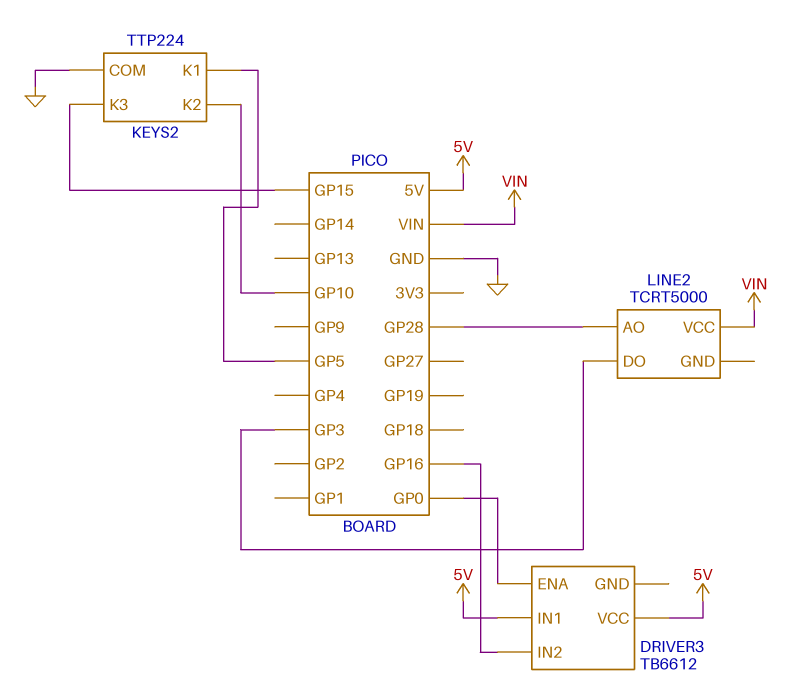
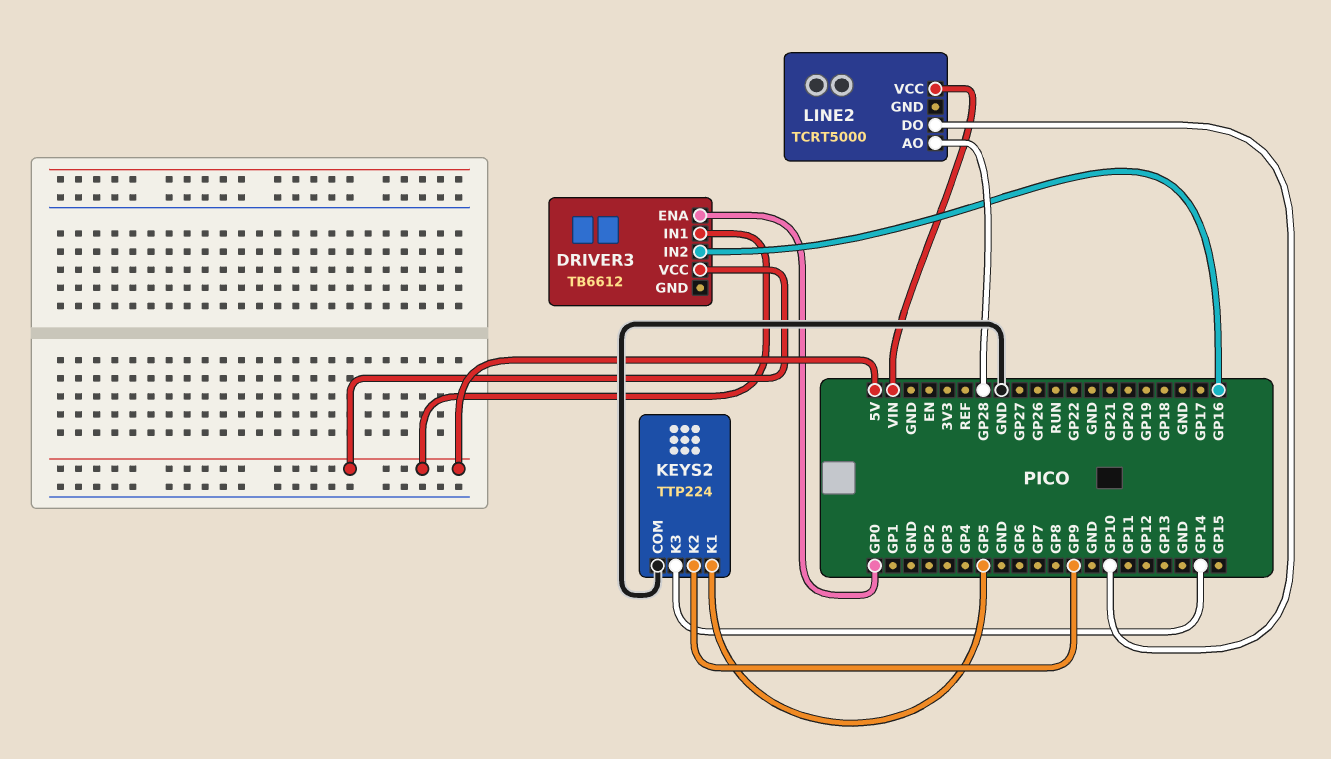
KEYS2 pin K2: GP10 -> GP9
KEYS2 pin K3: GP15 -> GP14
LINE2 pin DO: GP3 -> GP10

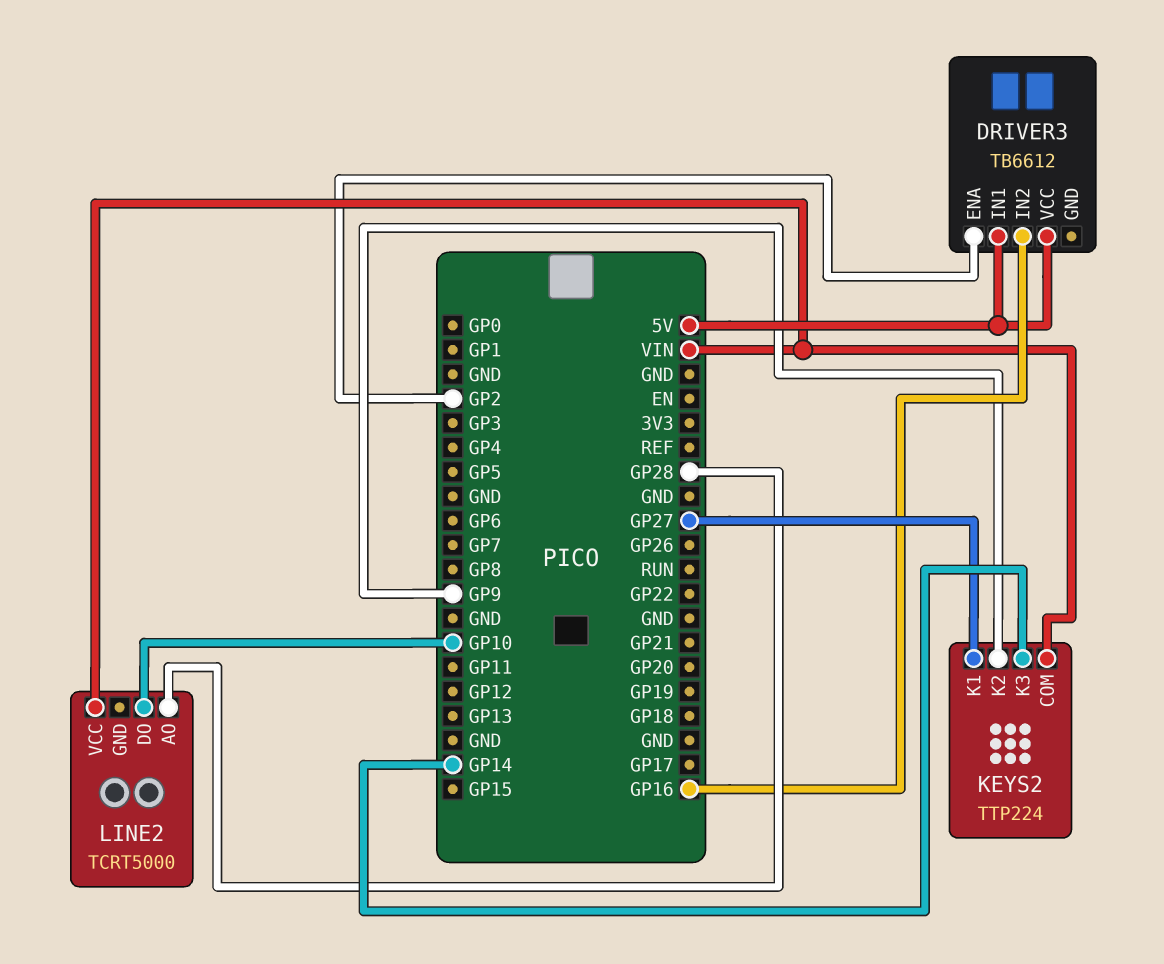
DRIVER3 pin ENA: GP0 -> GP2
KEYS2 pin COM: GND -> VIN
KEYS2 pin K1: GP5 -> GP27

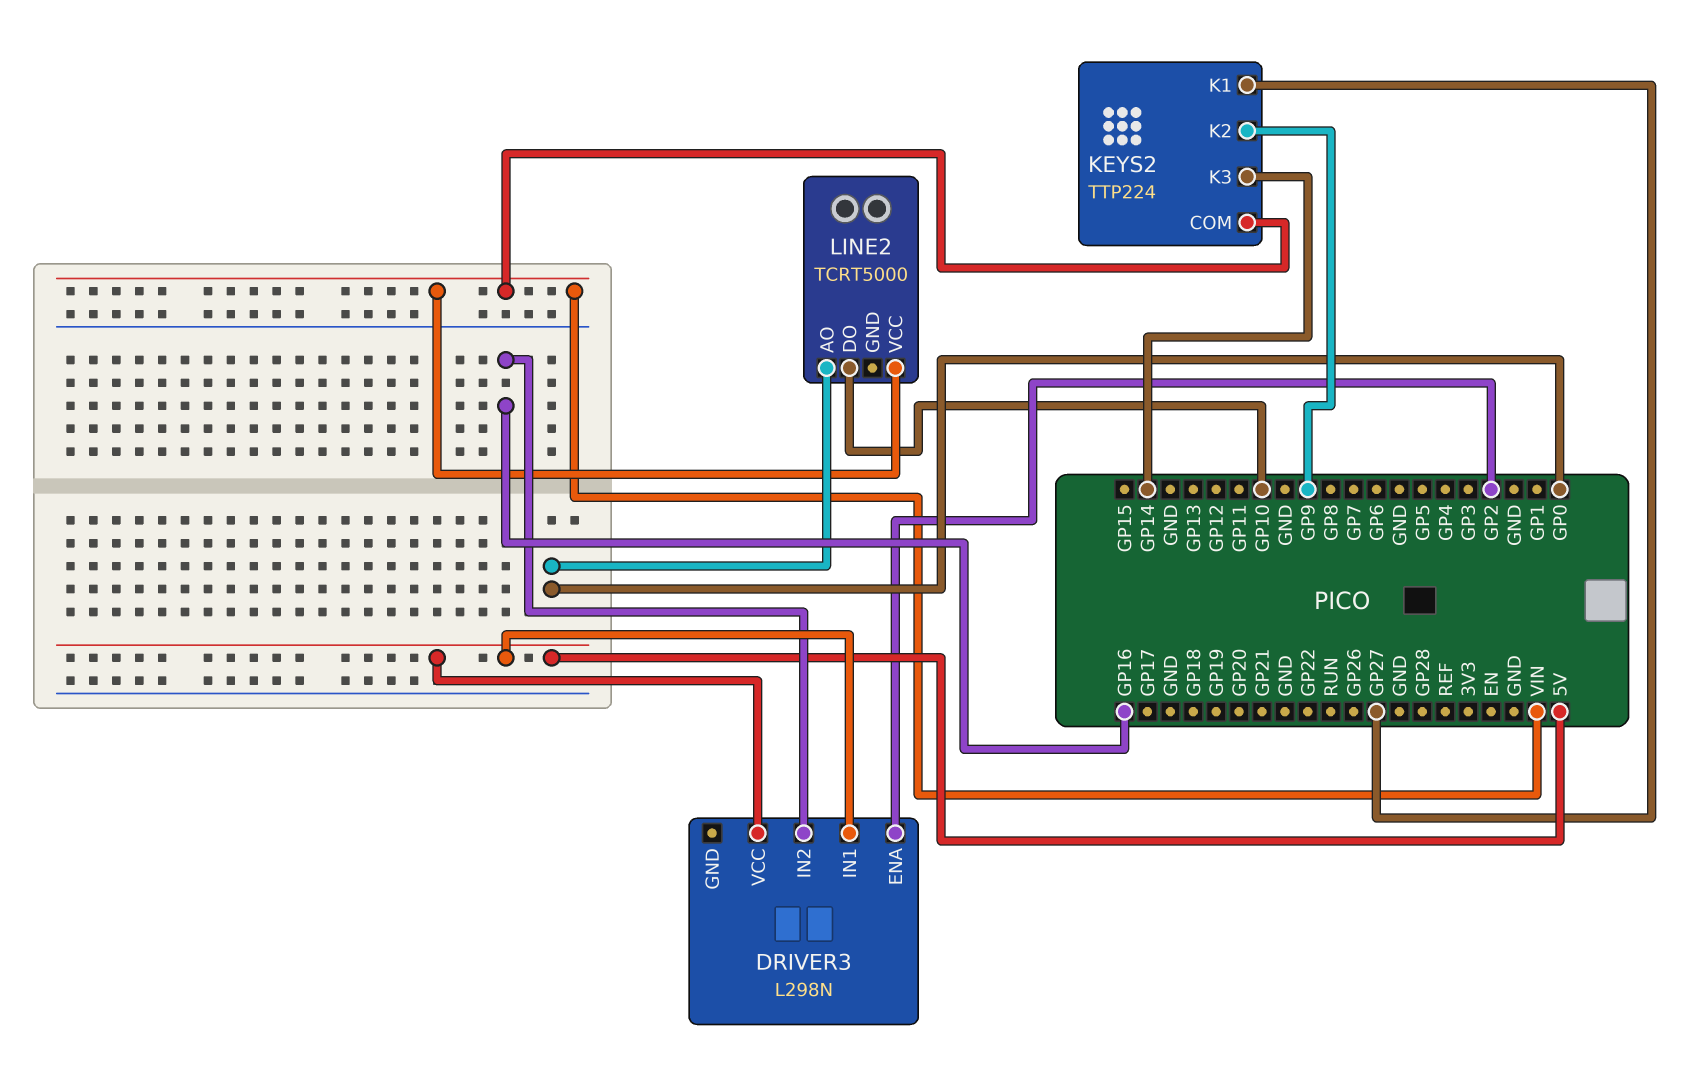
DRIVER3: TB6612 -> L298N
LINE2 pin AO: GP28 -> GP0

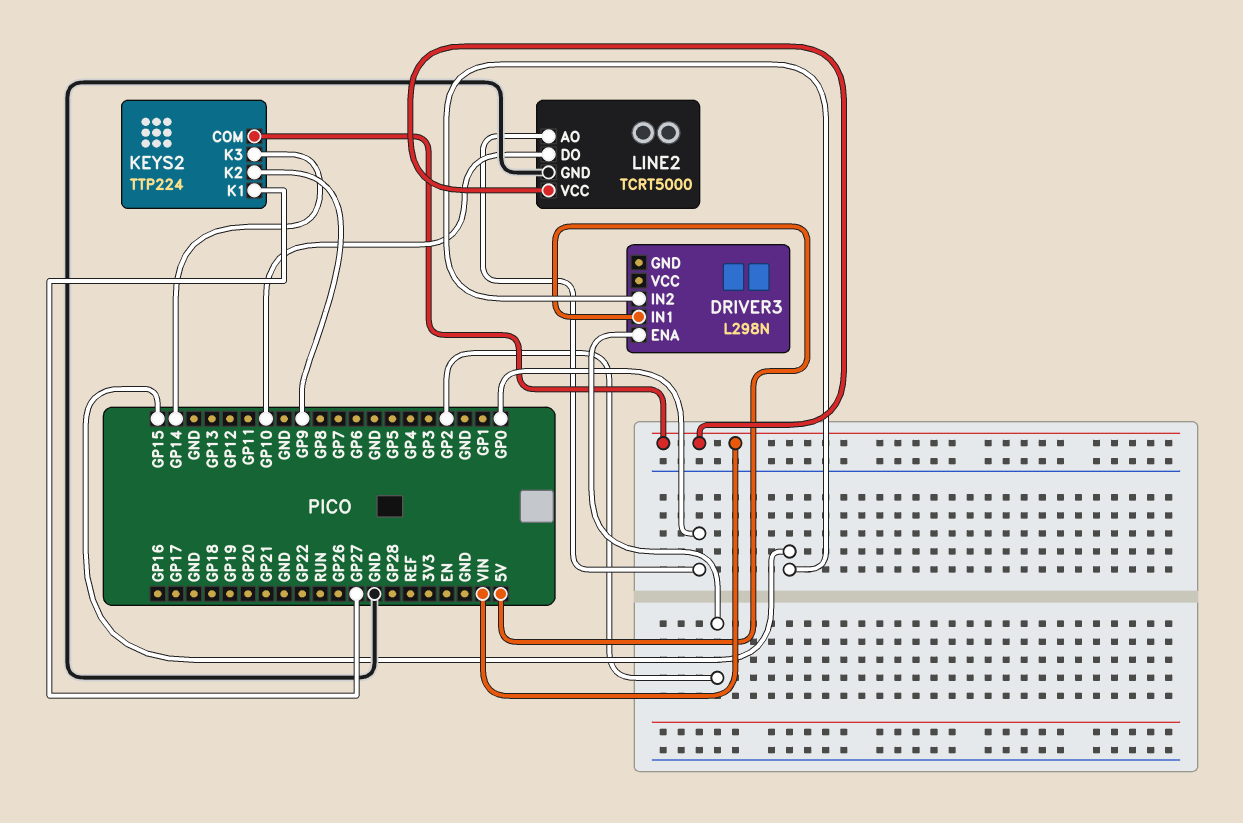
DRIVER3 pin IN2: GP16 -> GP15
DRIVER3 pin VCC: 5V -> none
LINE2 pin GND: none -> GND

